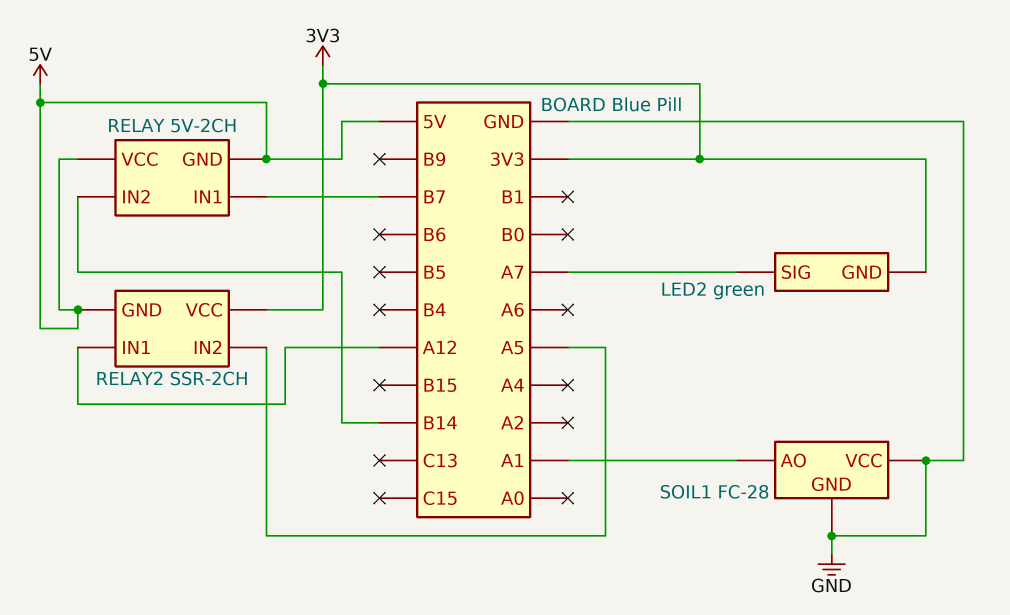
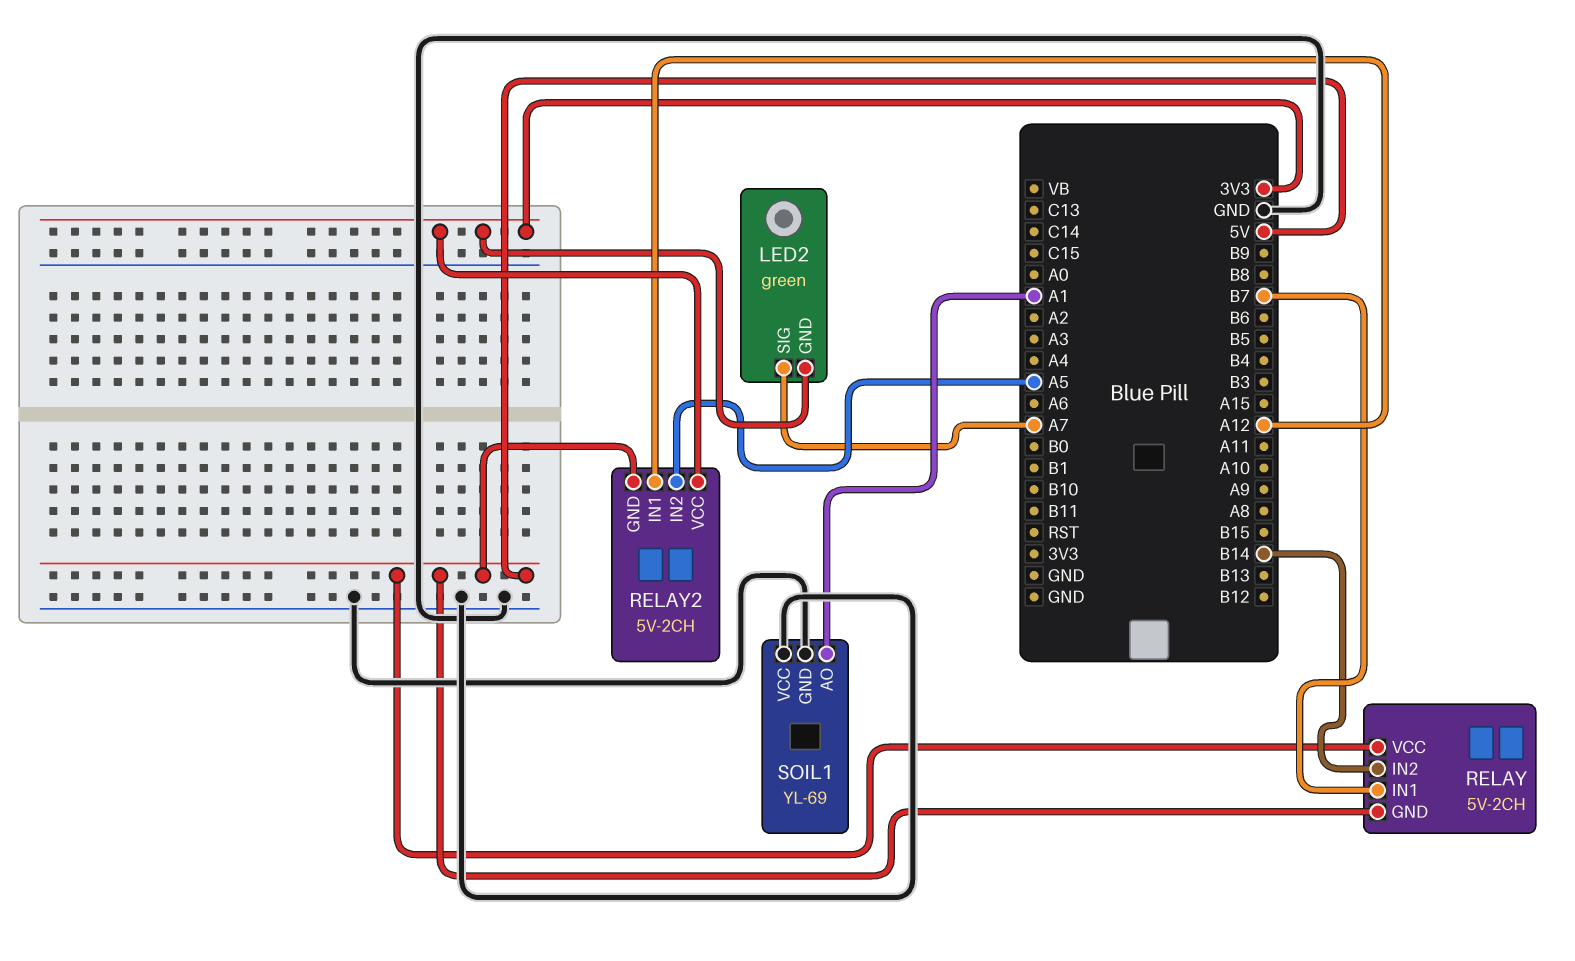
RELAY2: SSR-2CH -> 5V-2CH
SOIL1: FC-28 -> YL-69

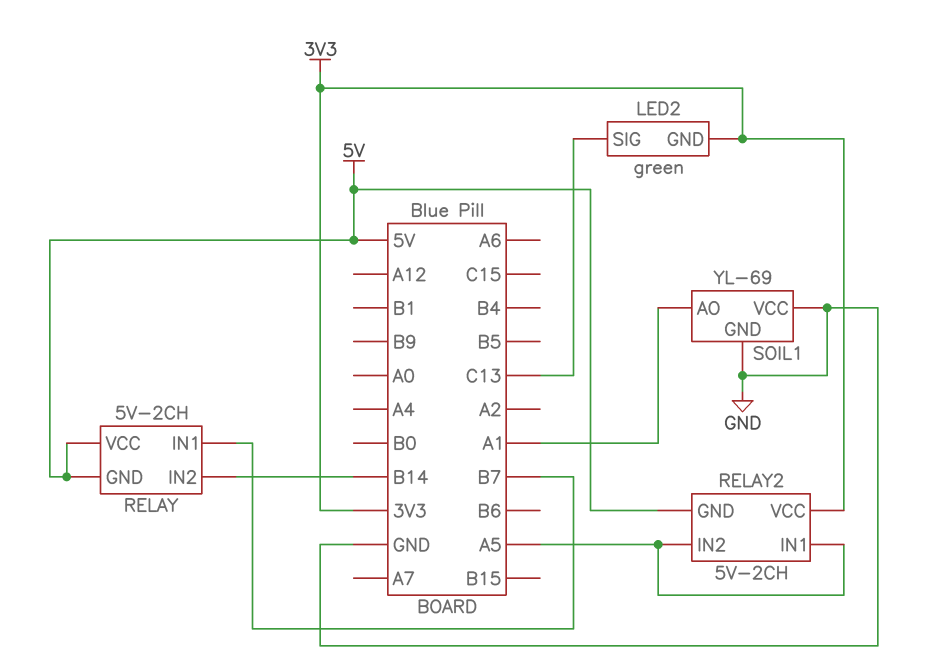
LED2 pin SIG: A7 -> C13
RELAY2 pin IN1: A12 -> A5

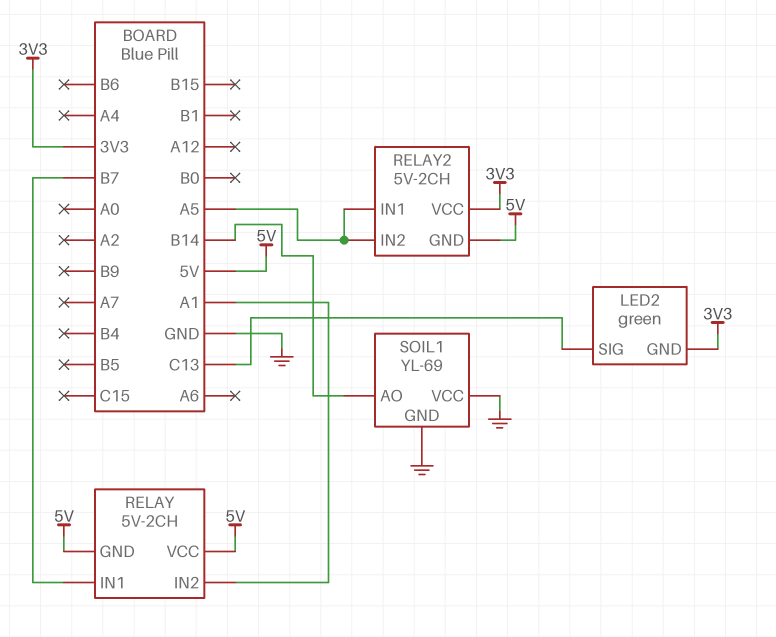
RELAY pin IN2: B14 -> A1
SOIL1 pin AO: A1 -> B14

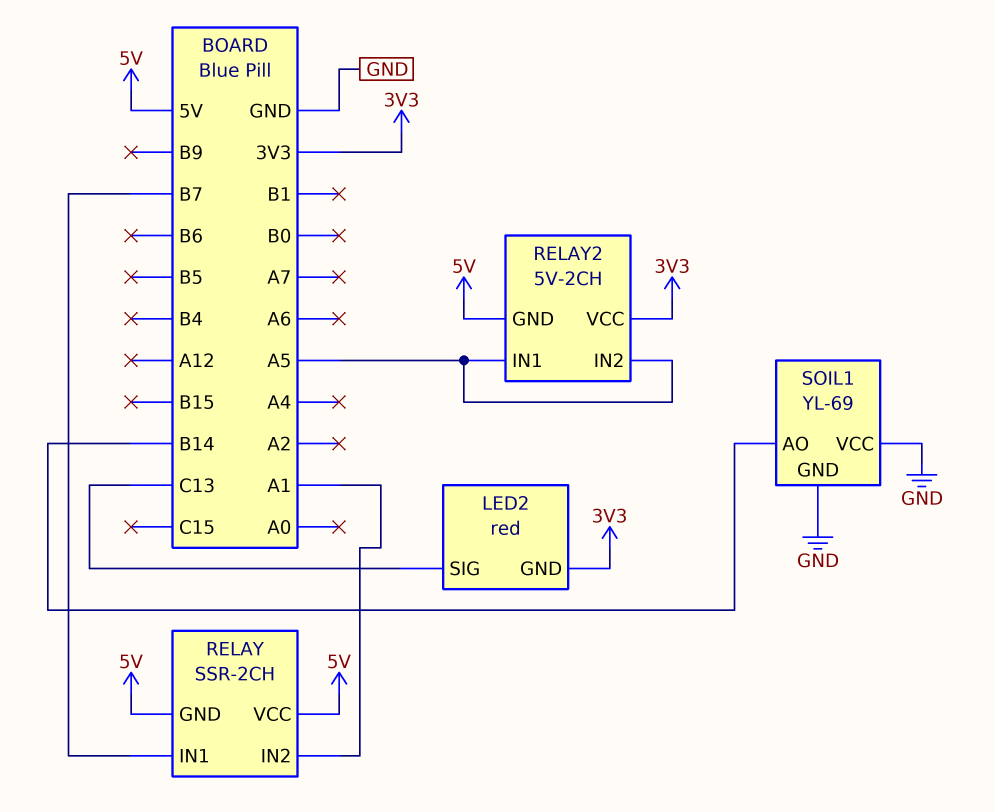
LED2: green -> red
RELAY: 5V-2CH -> SSR-2CH

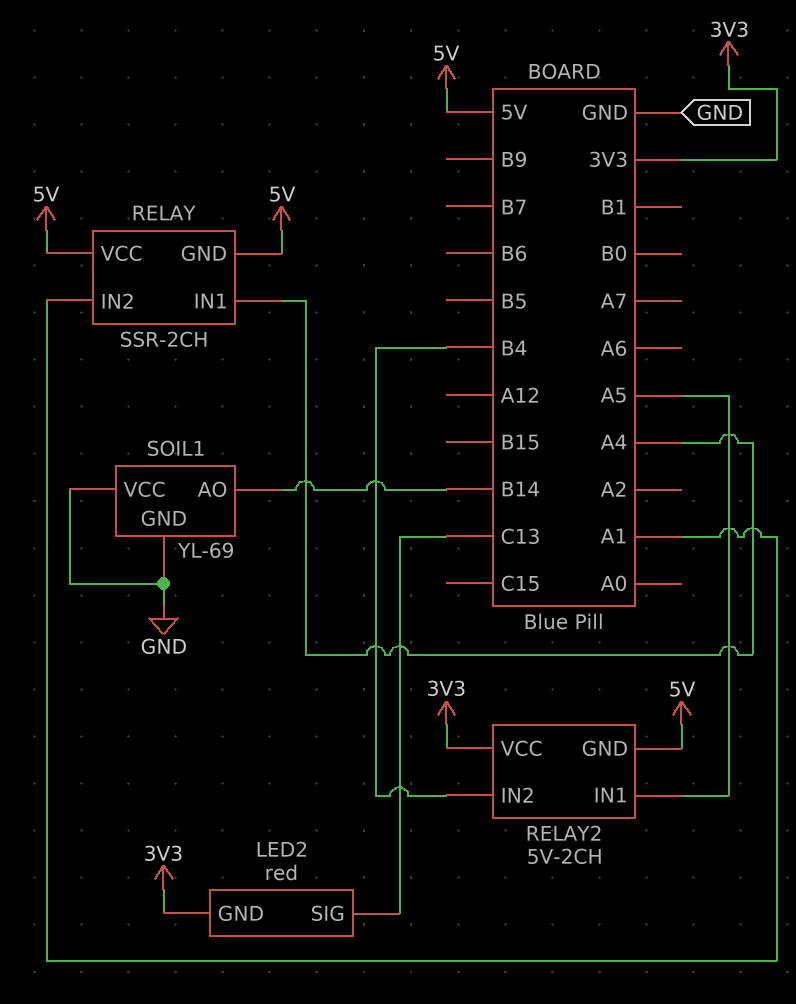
RELAY pin IN1: B7 -> A4
RELAY2 pin IN2: A5 -> B4

